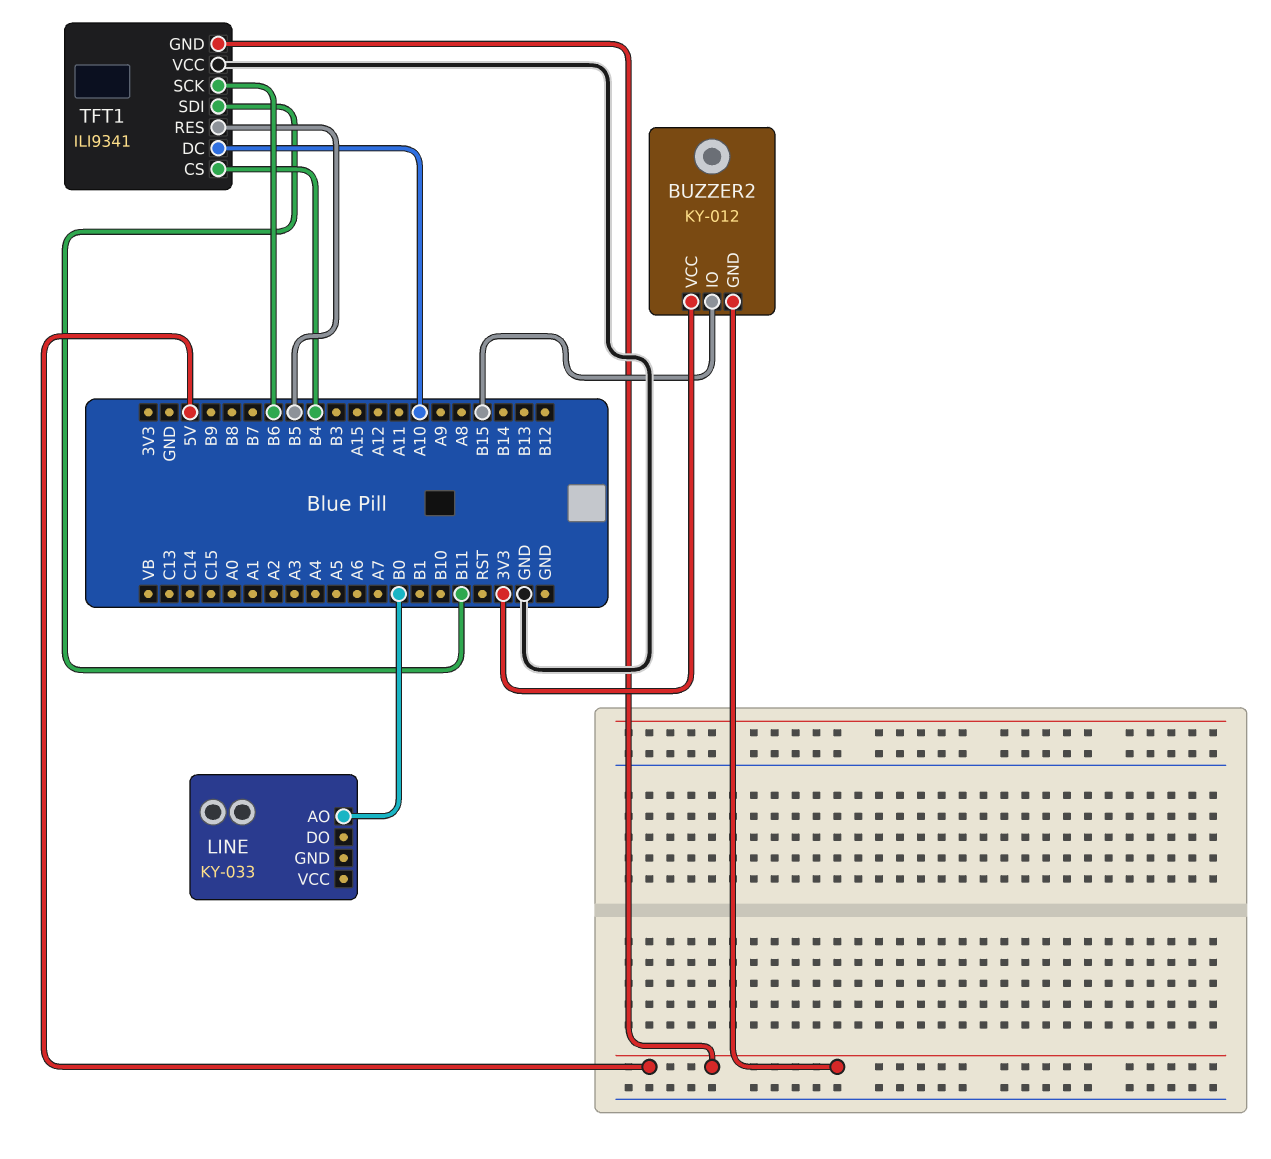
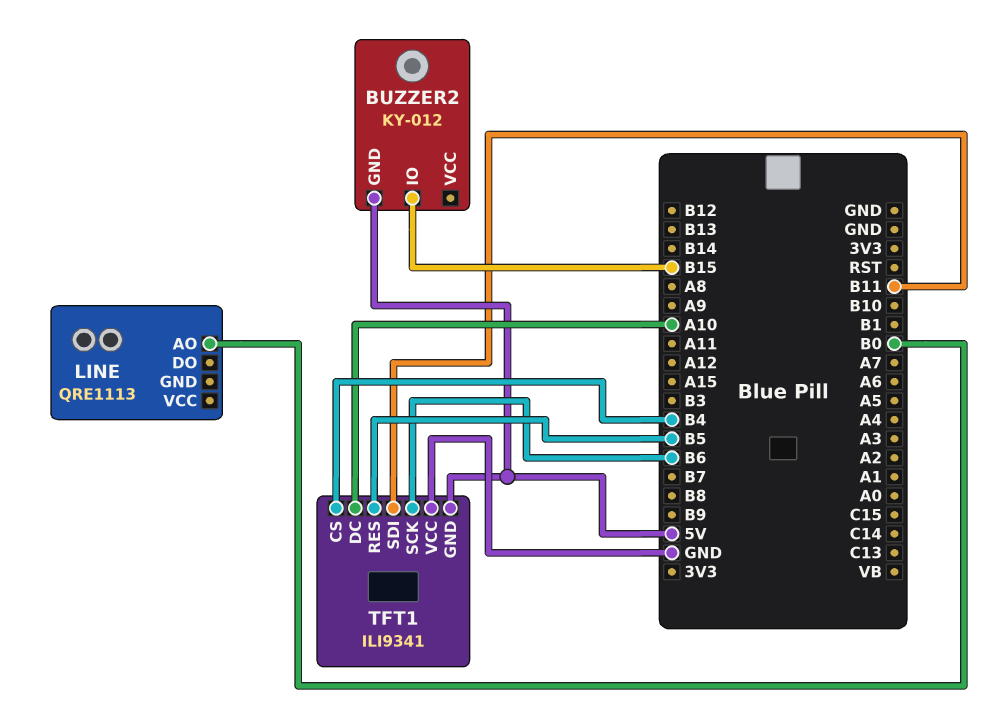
BUZZER2 pin VCC: 3V3 -> none
LINE: KY-033 -> QRE1113

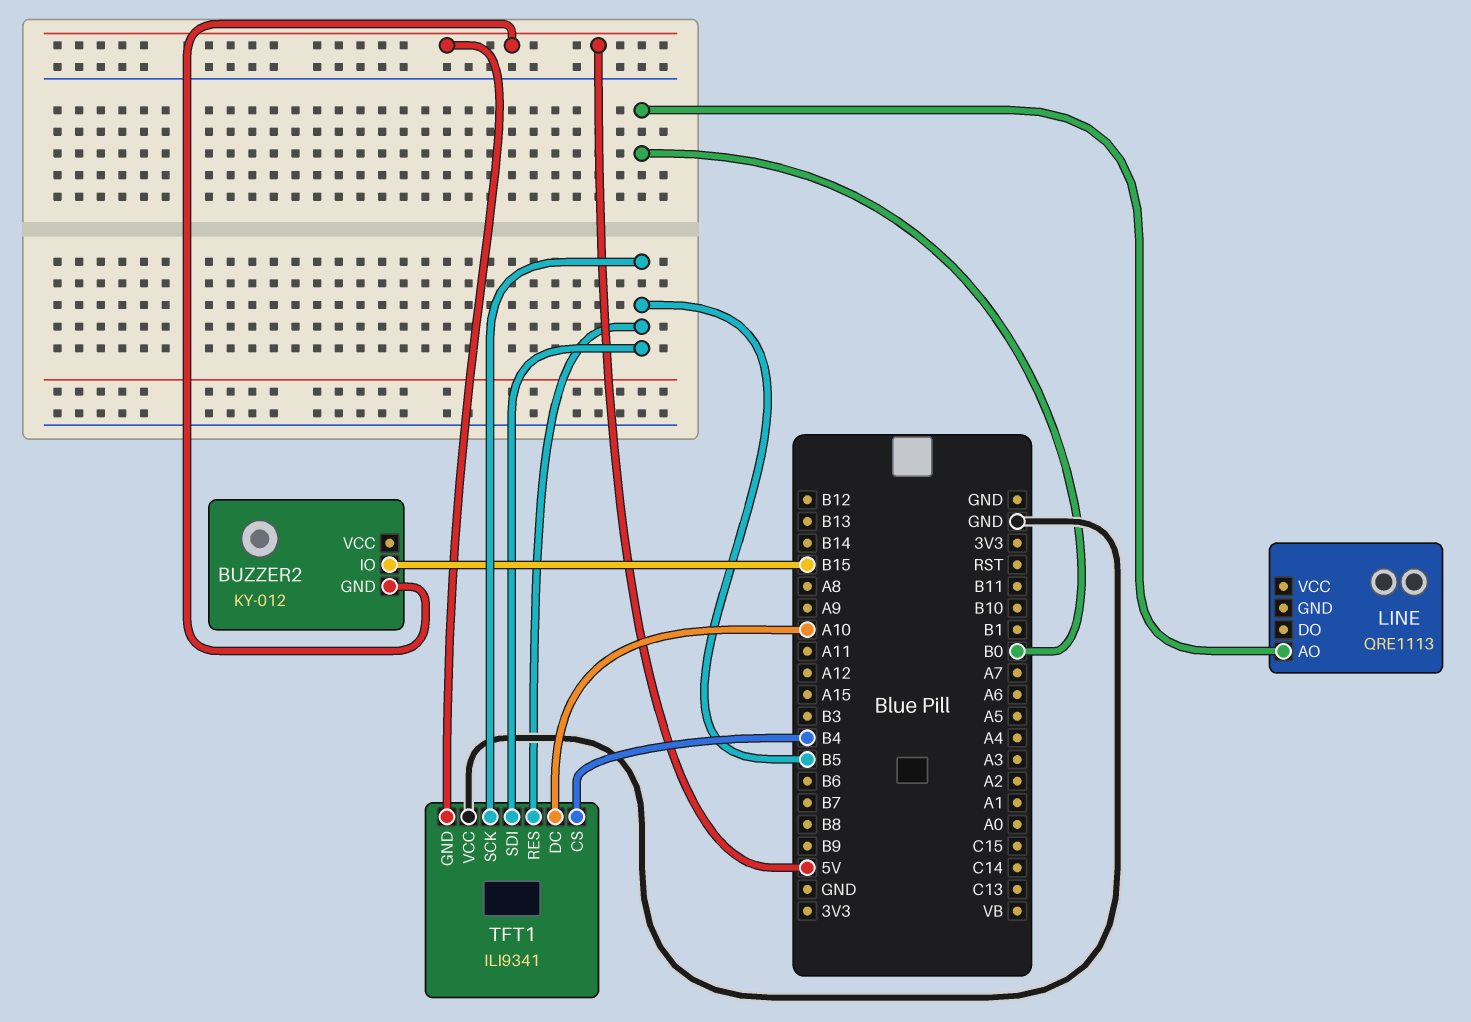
TFT1 pin SCK: B6 -> B5
TFT1 pin SDI: B11 -> B5

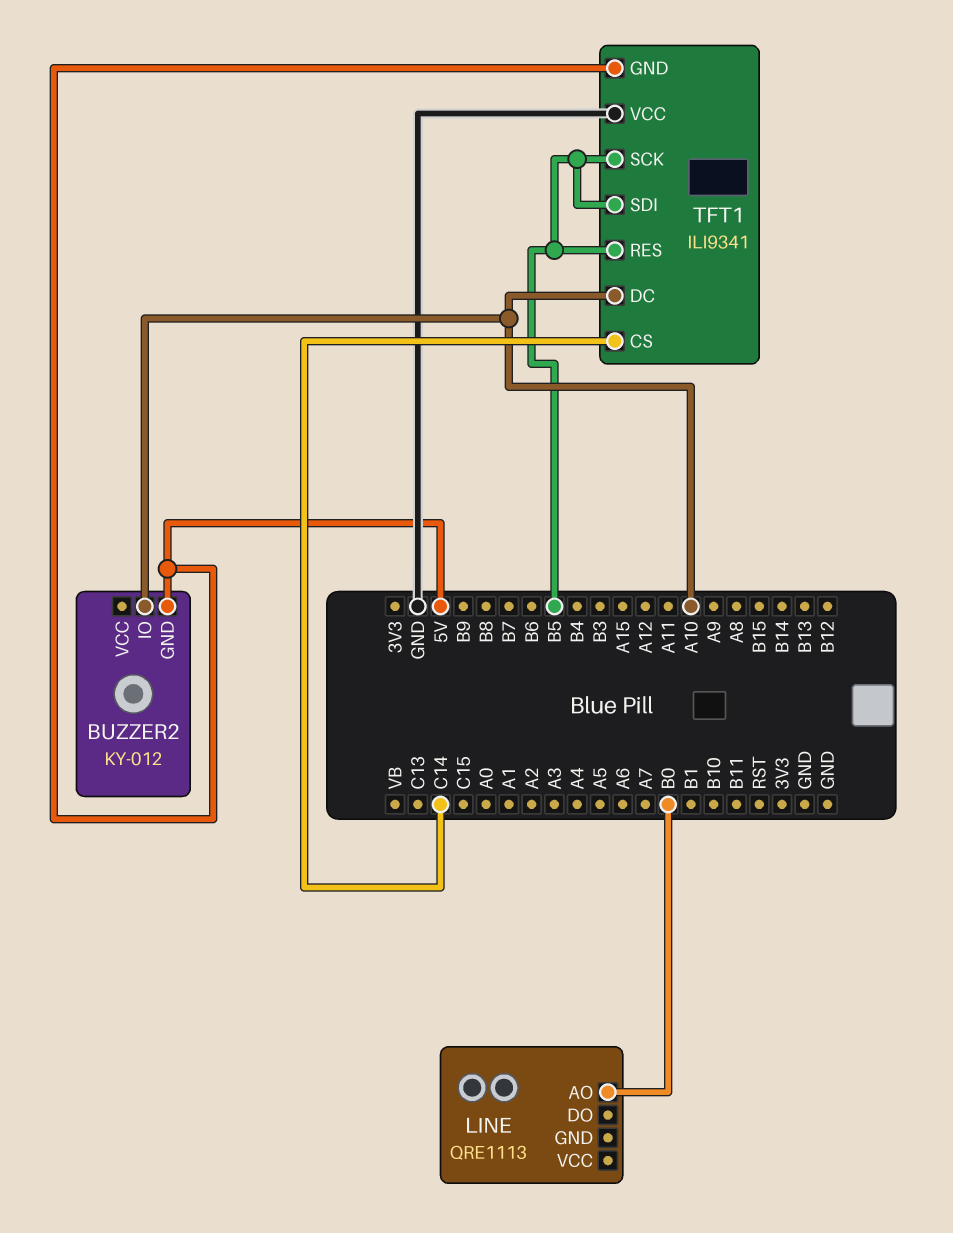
BUZZER2 pin IO: B15 -> A10
TFT1 pin CS: B4 -> C14

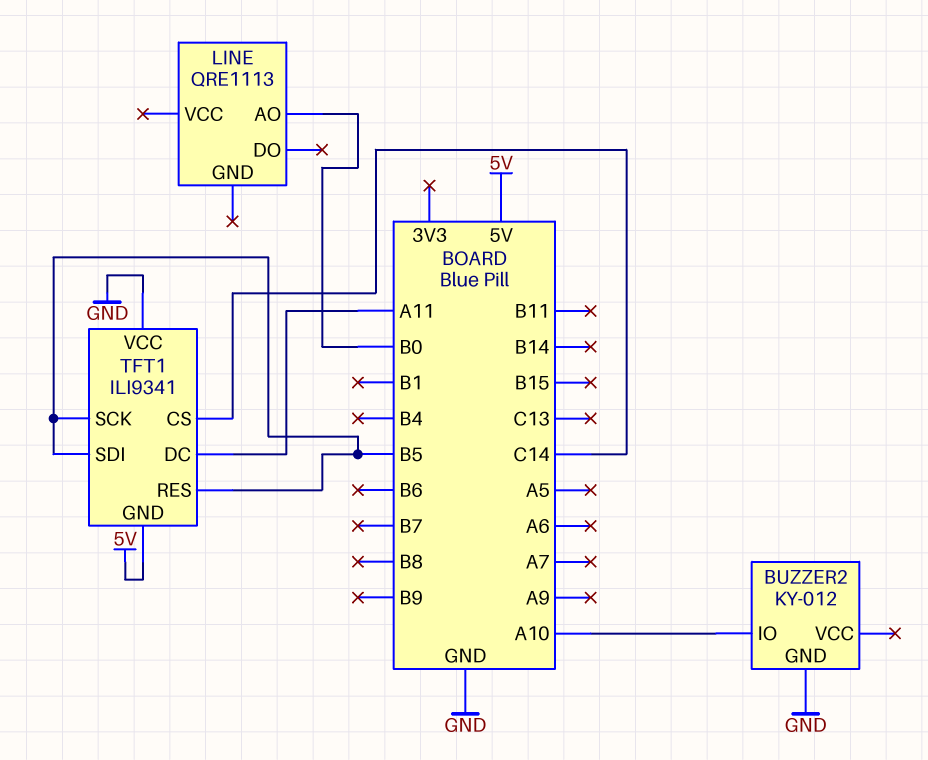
BUZZER2 pin GND: 5V -> GND
TFT1 pin DC: A10 -> A11

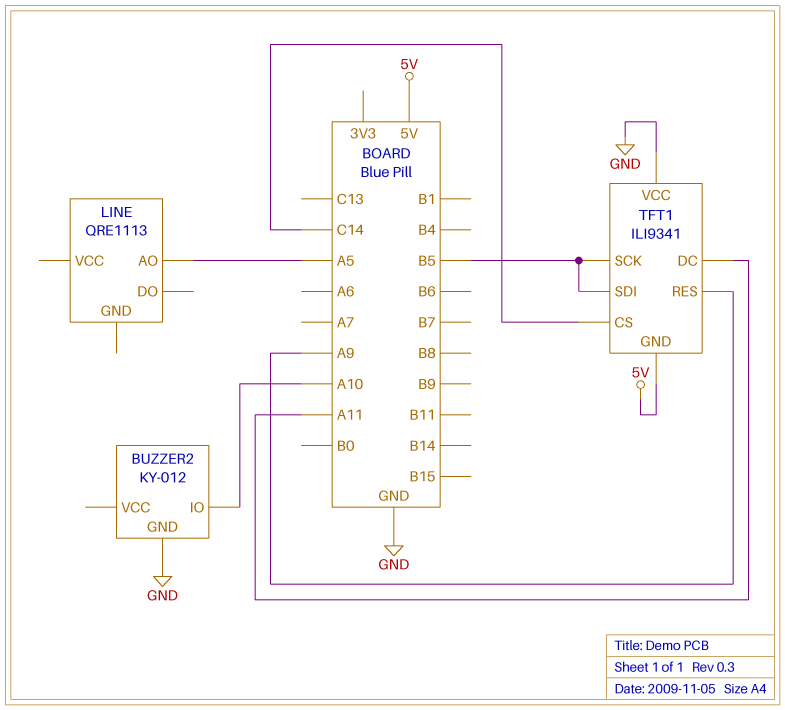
LINE pin AO: B0 -> A5
TFT1 pin RES: B5 -> A9

